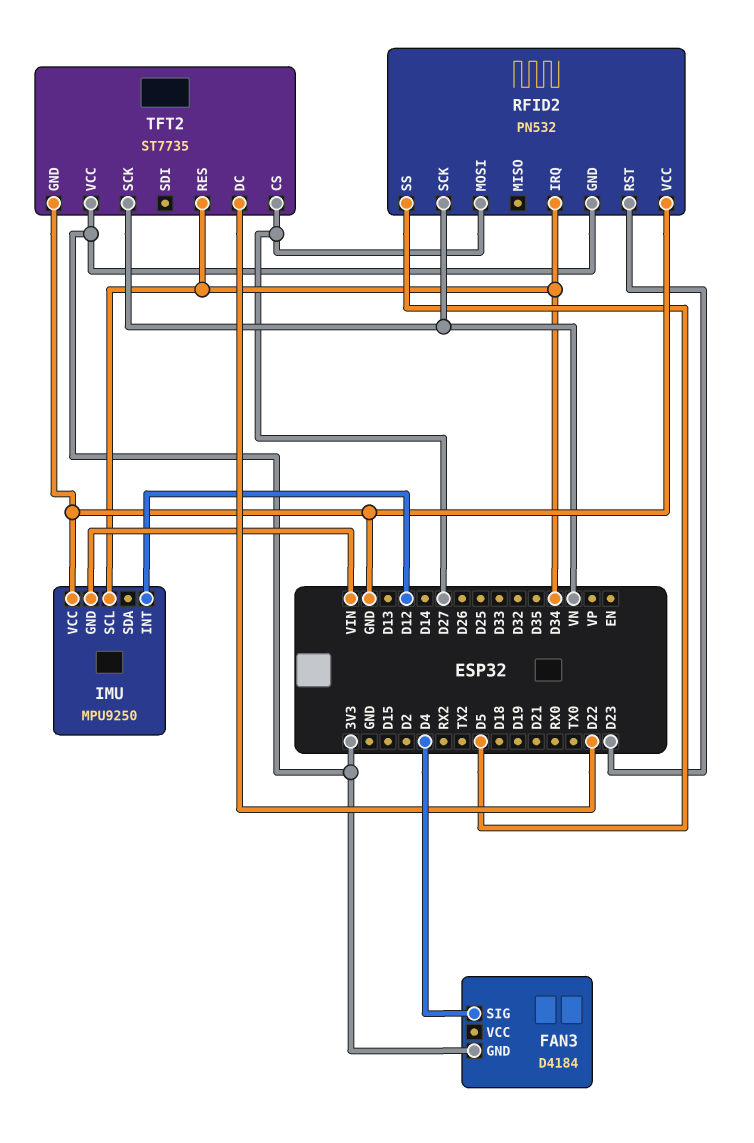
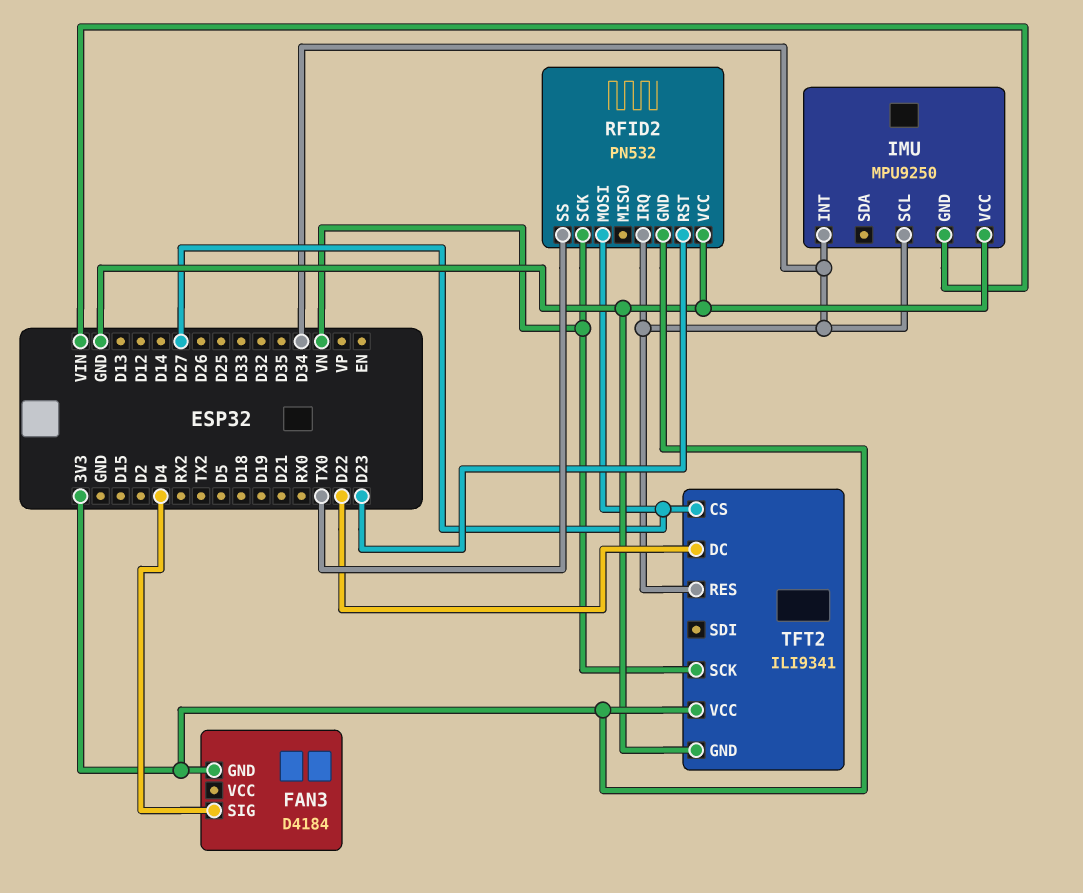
IMU pin INT: D12 -> D34
RFID2 pin SS: D5 -> TX0
TFT2: ST7735 -> ILI9341

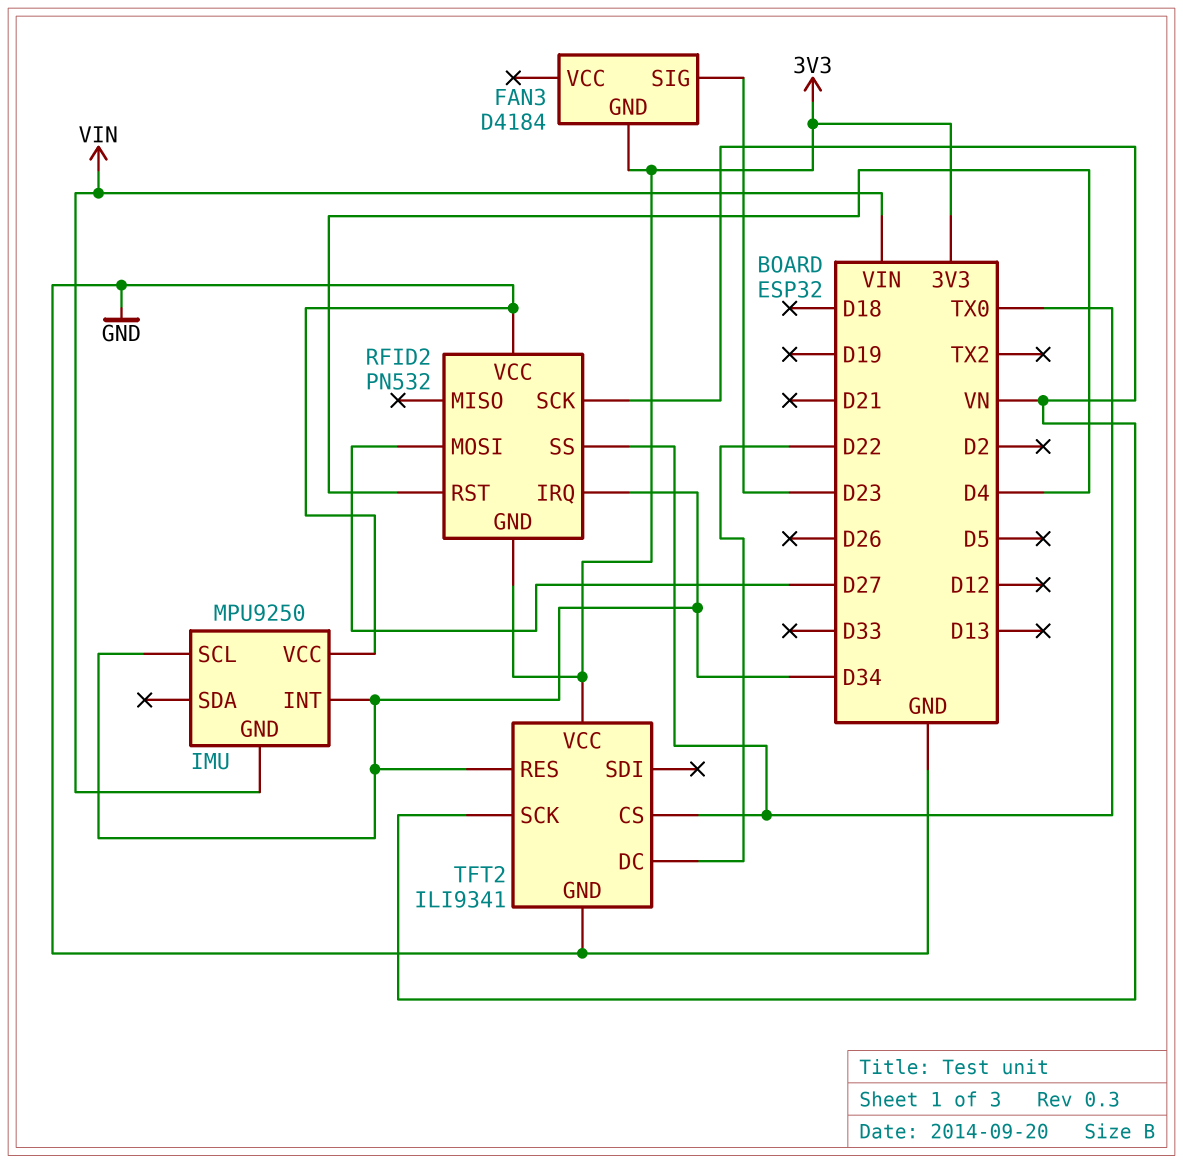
FAN3 pin SIG: D4 -> D23
RFID2 pin RST: D23 -> D4
TFT2 pin CS: D27 -> TX0

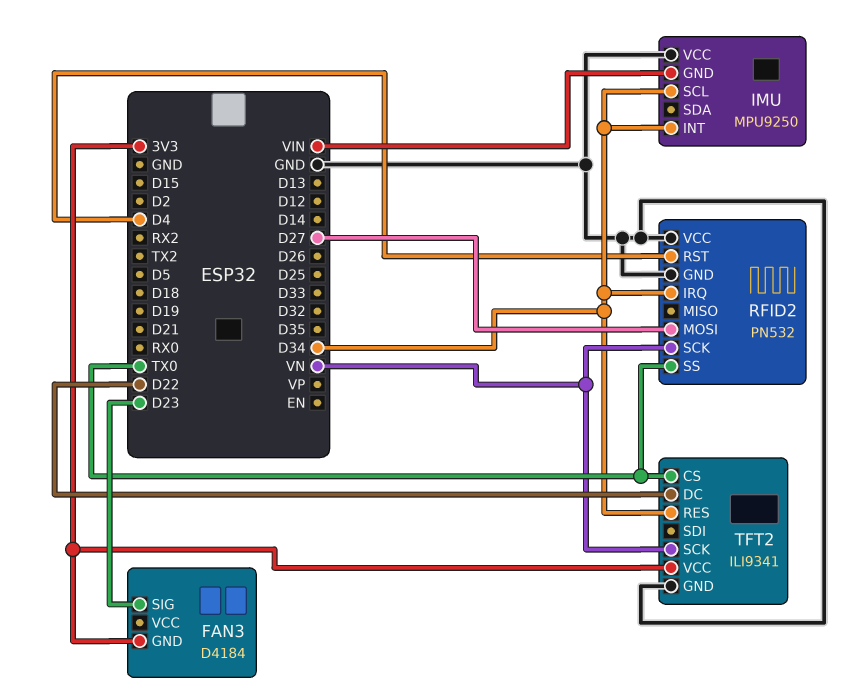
RFID2 pin GND: 3V3 -> GND

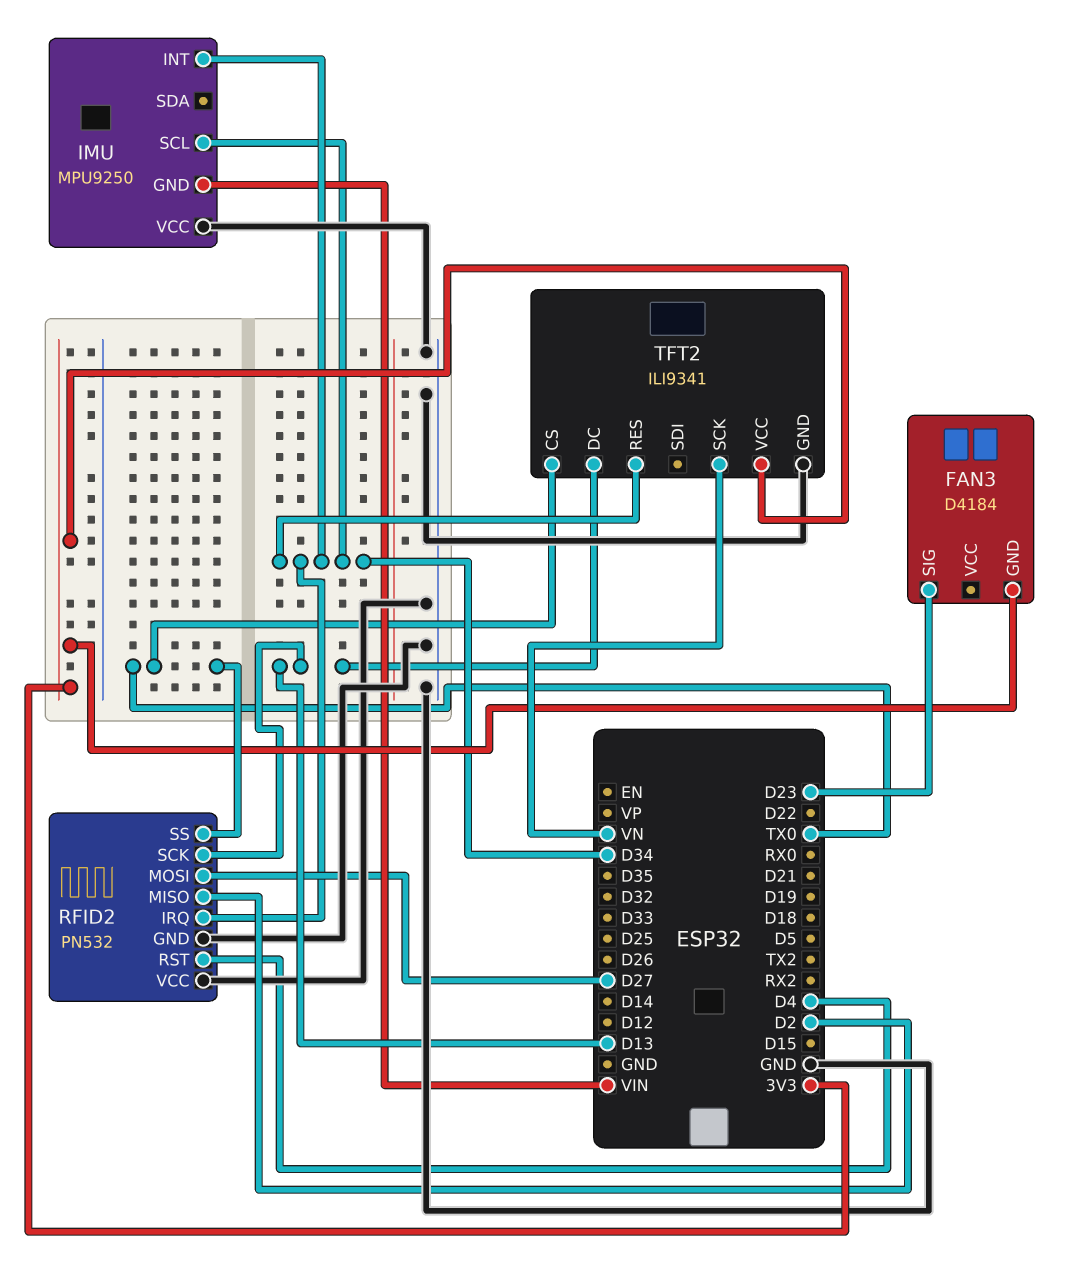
RFID2 pin MISO: none -> D2
RFID2 pin SCK: VN -> D13
TFT2 pin DC: D22 -> D13

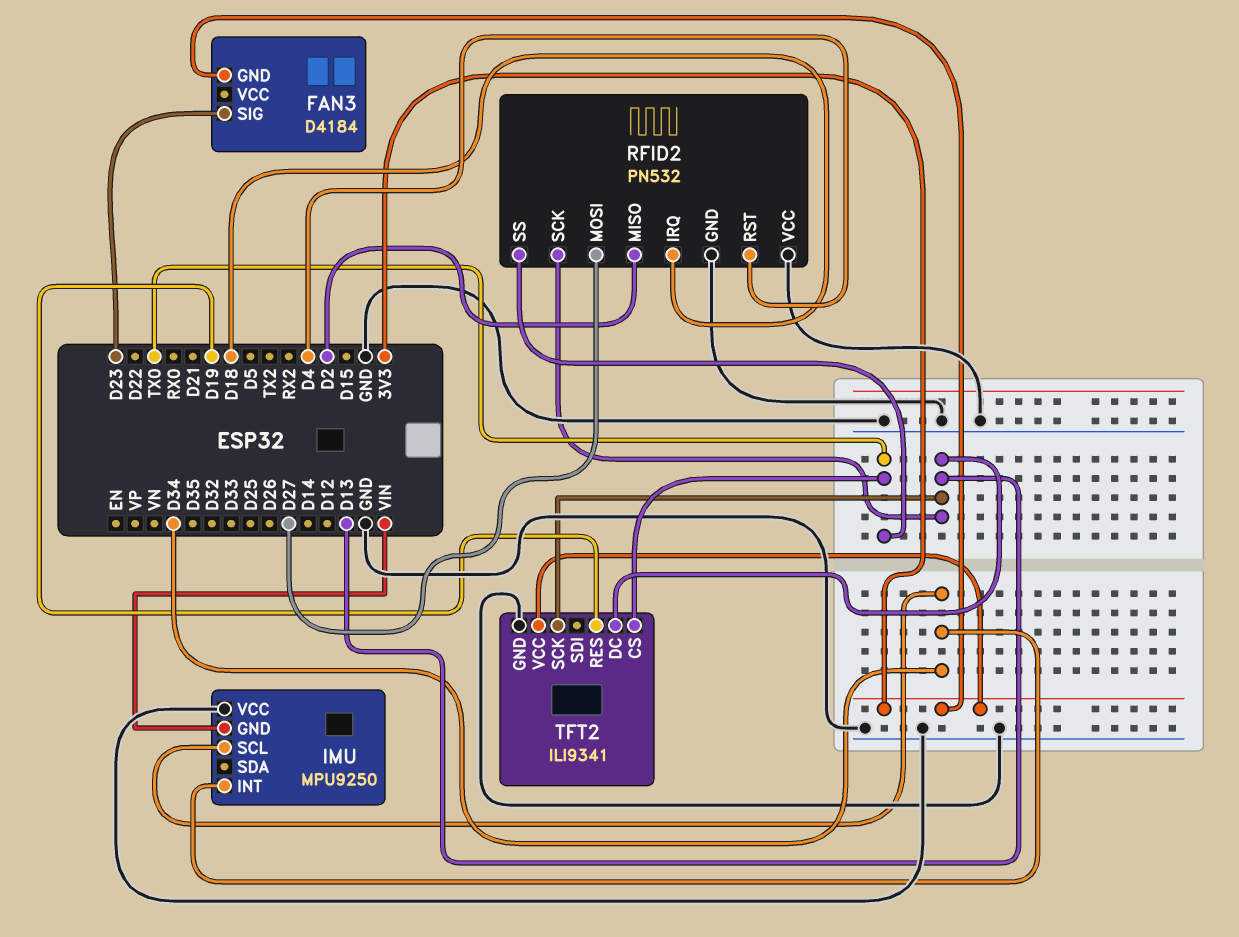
RFID2 pin IRQ: D34 -> D18
TFT2 pin RES: D34 -> D19
TFT2 pin SCK: VN -> D13

